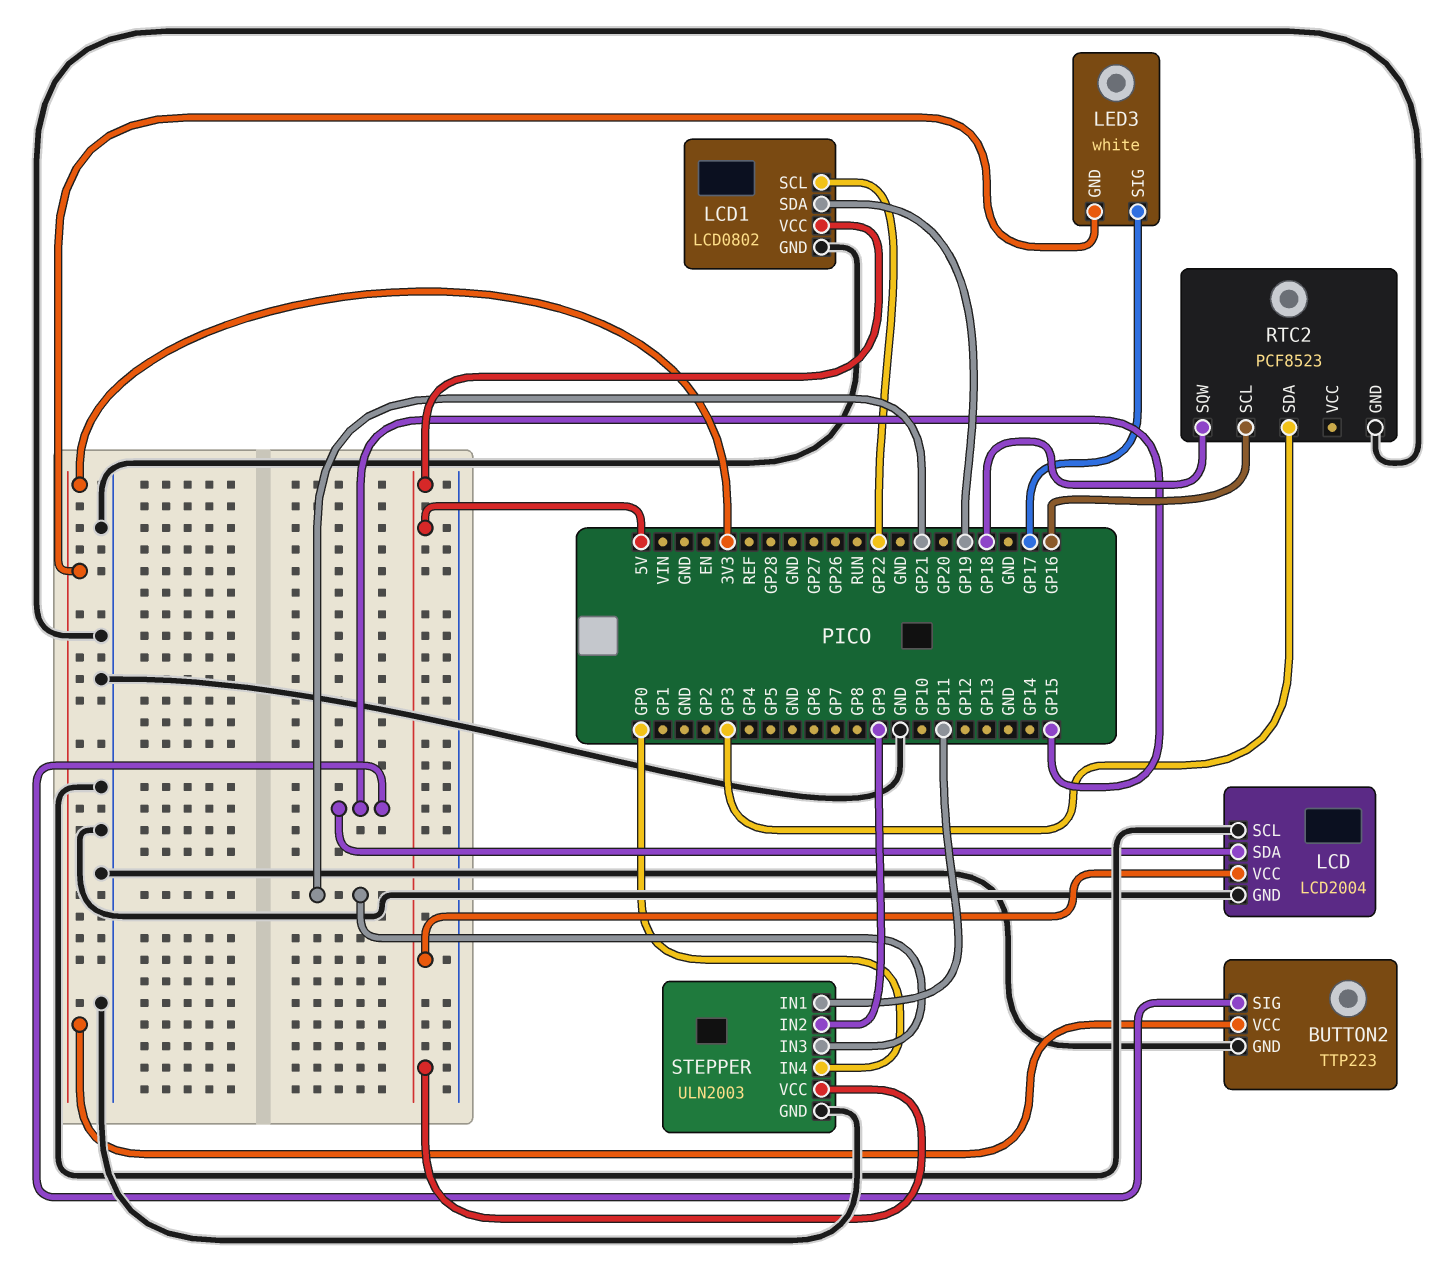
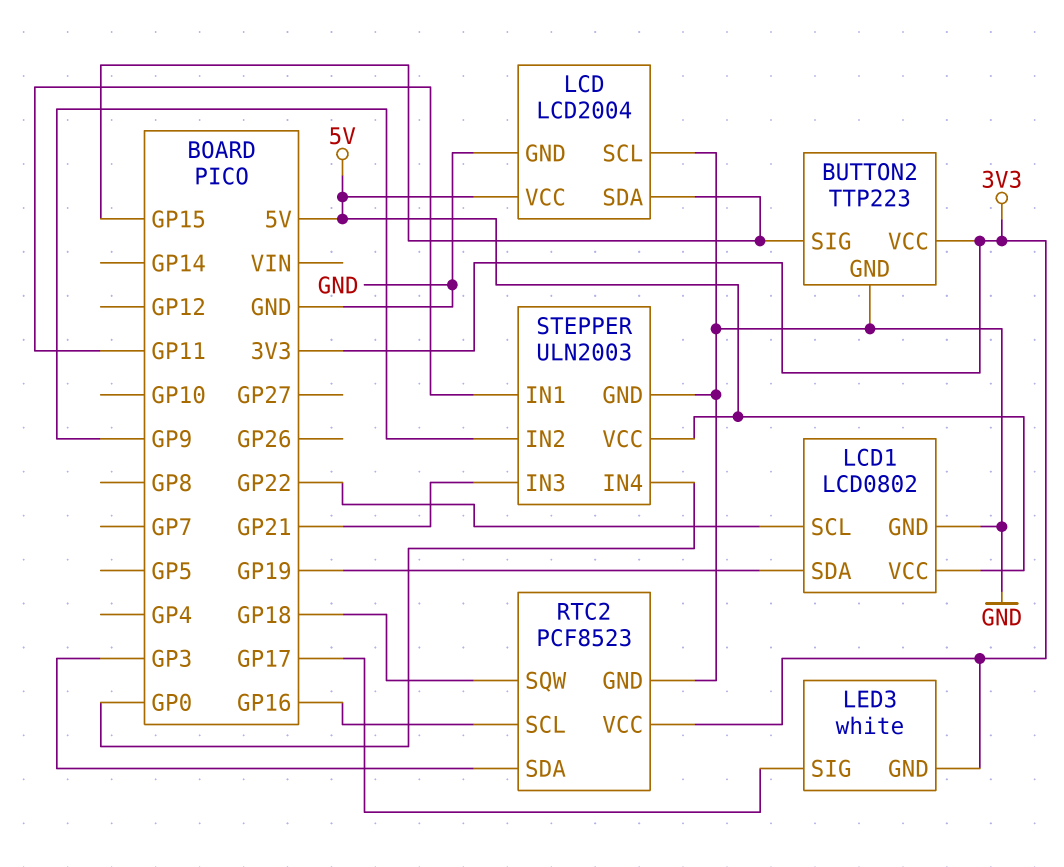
RTC2 pin VCC: none -> 3V3

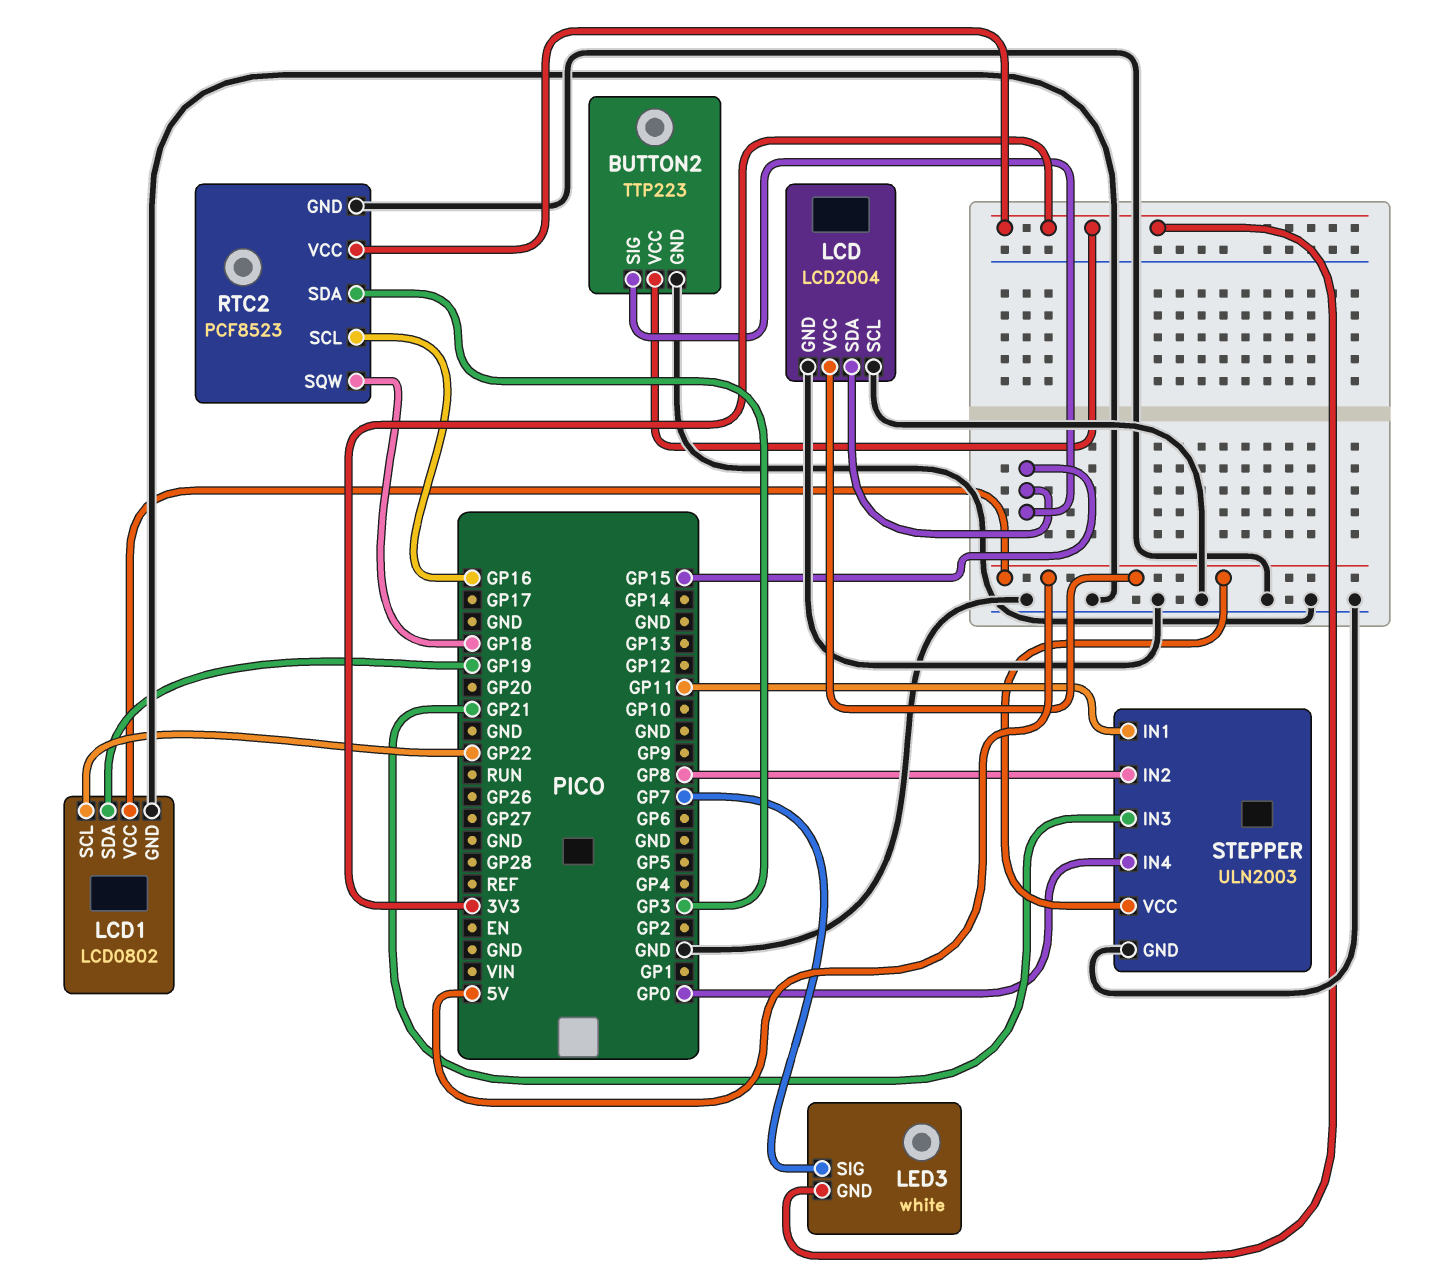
LED3 pin SIG: GP17 -> GP7
STEPPER pin IN2: GP9 -> GP8

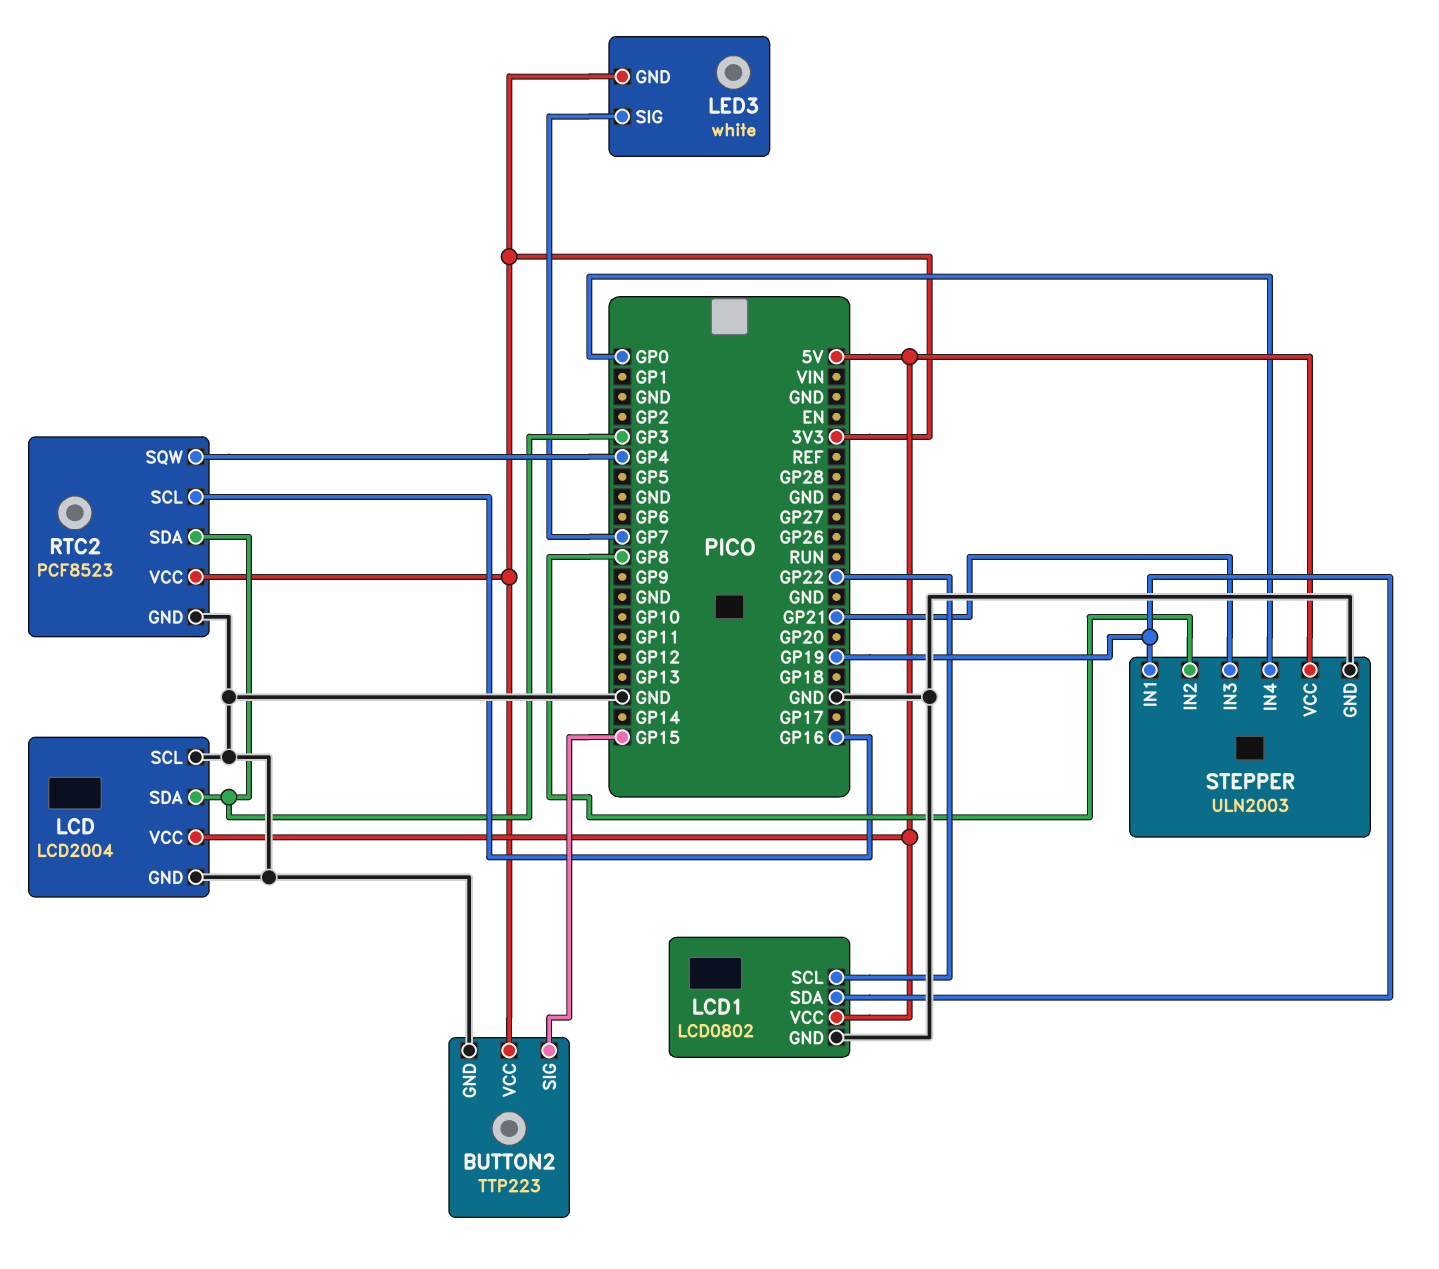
LCD pin SDA: GP15 -> GP3
RTC2 pin SQW: GP18 -> GP4
STEPPER pin IN1: GP11 -> GP19

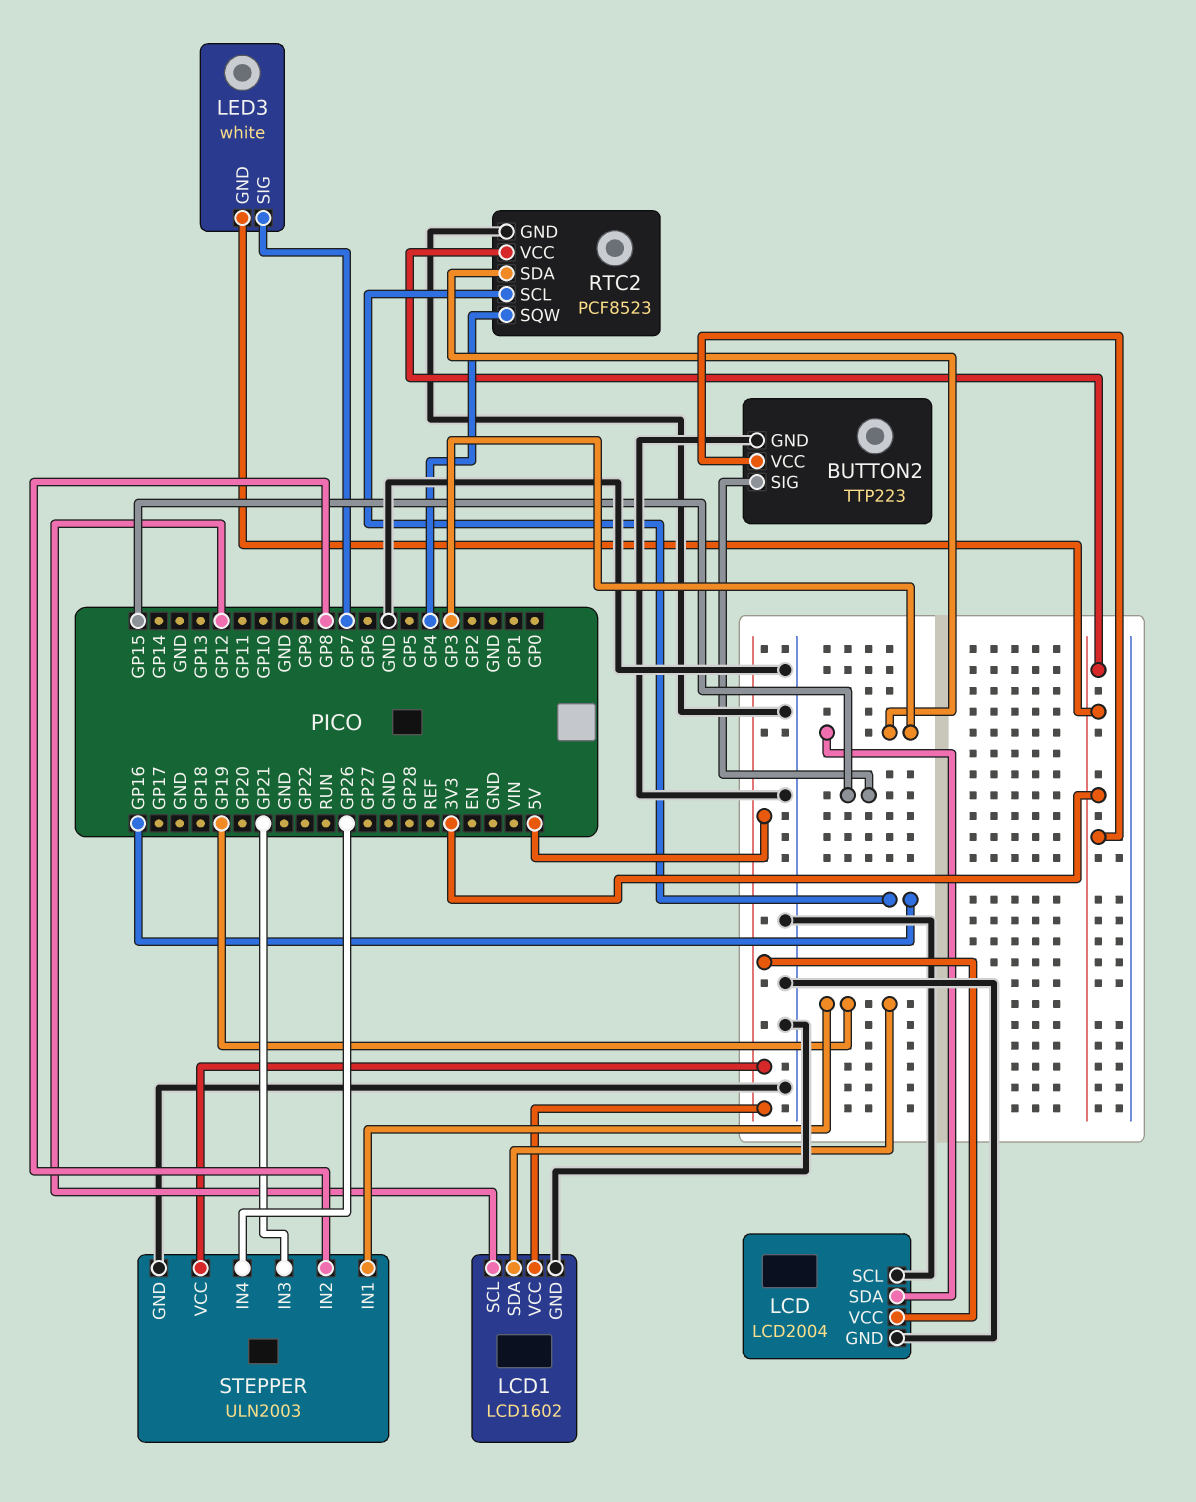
LCD1: LCD0802 -> LCD1602
LCD1 pin SCL: GP22 -> GP12
STEPPER pin IN4: GP0 -> GP26

